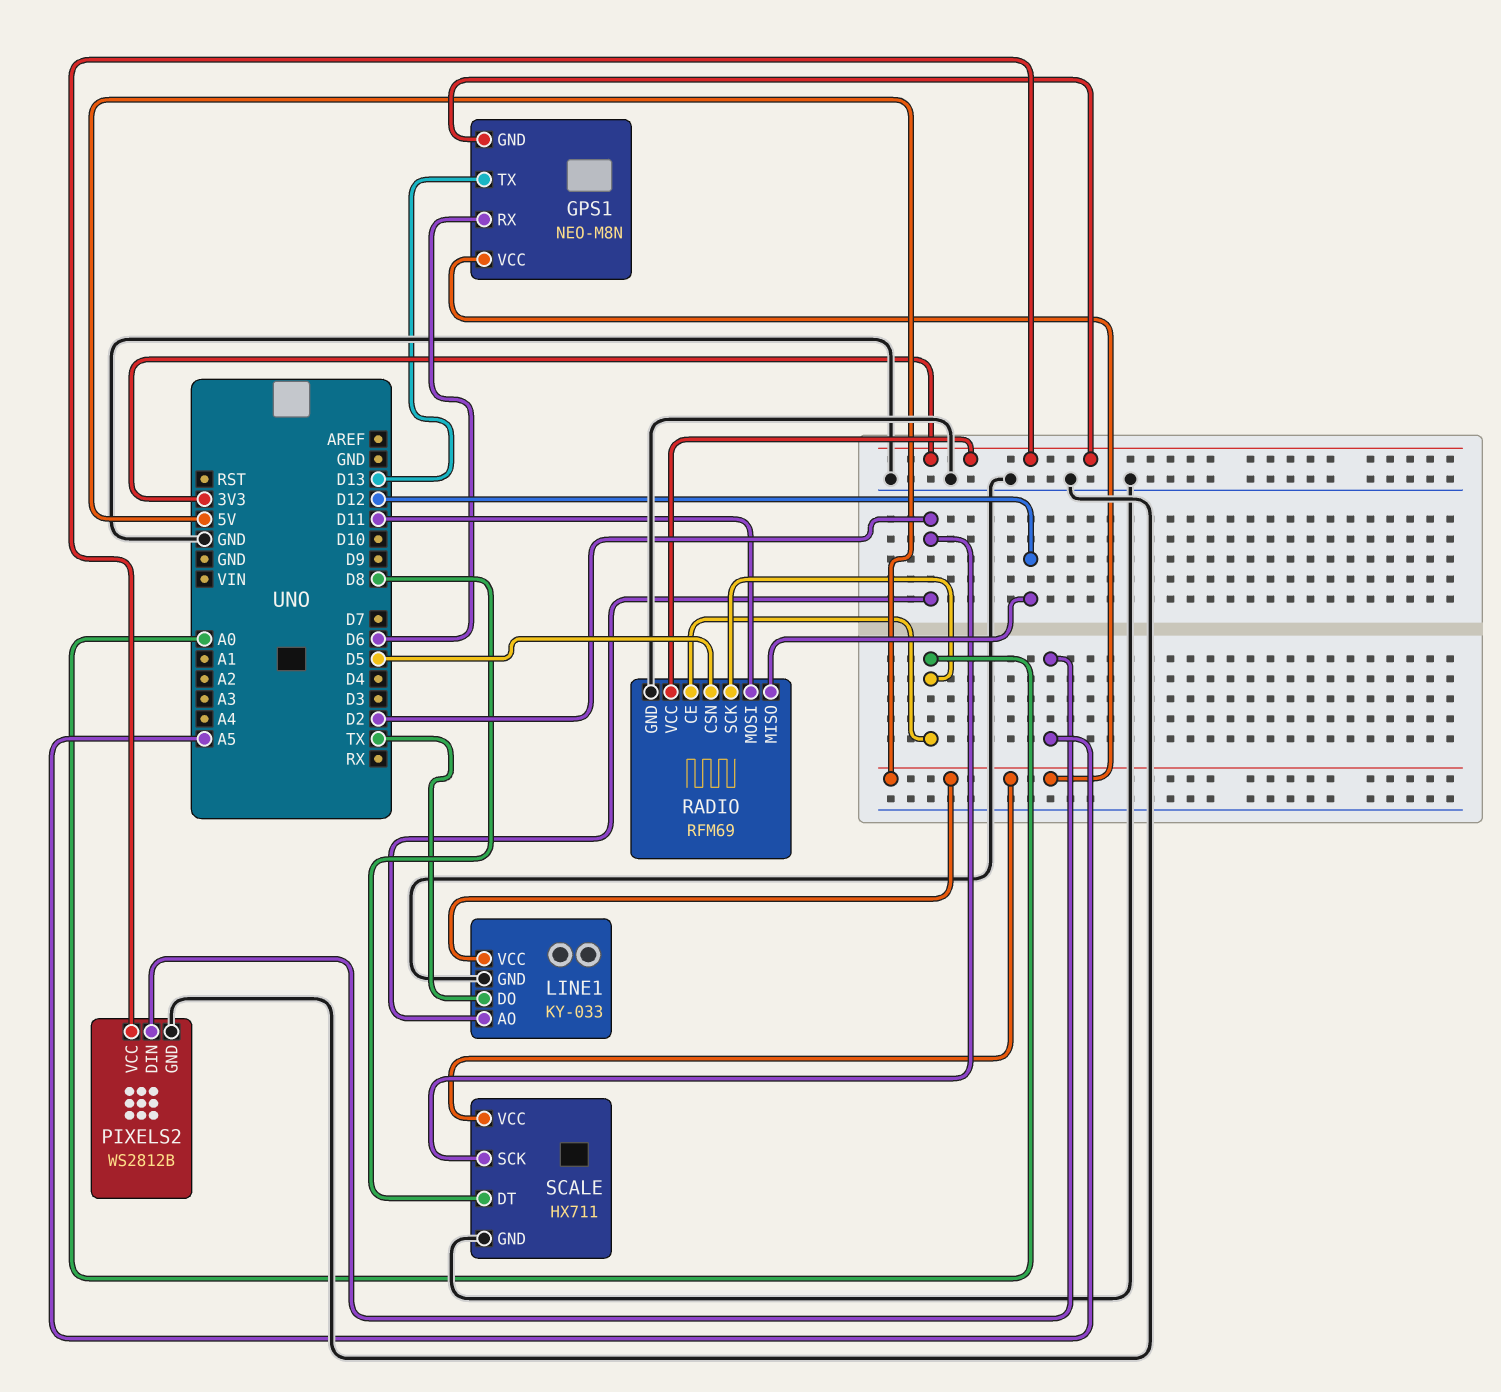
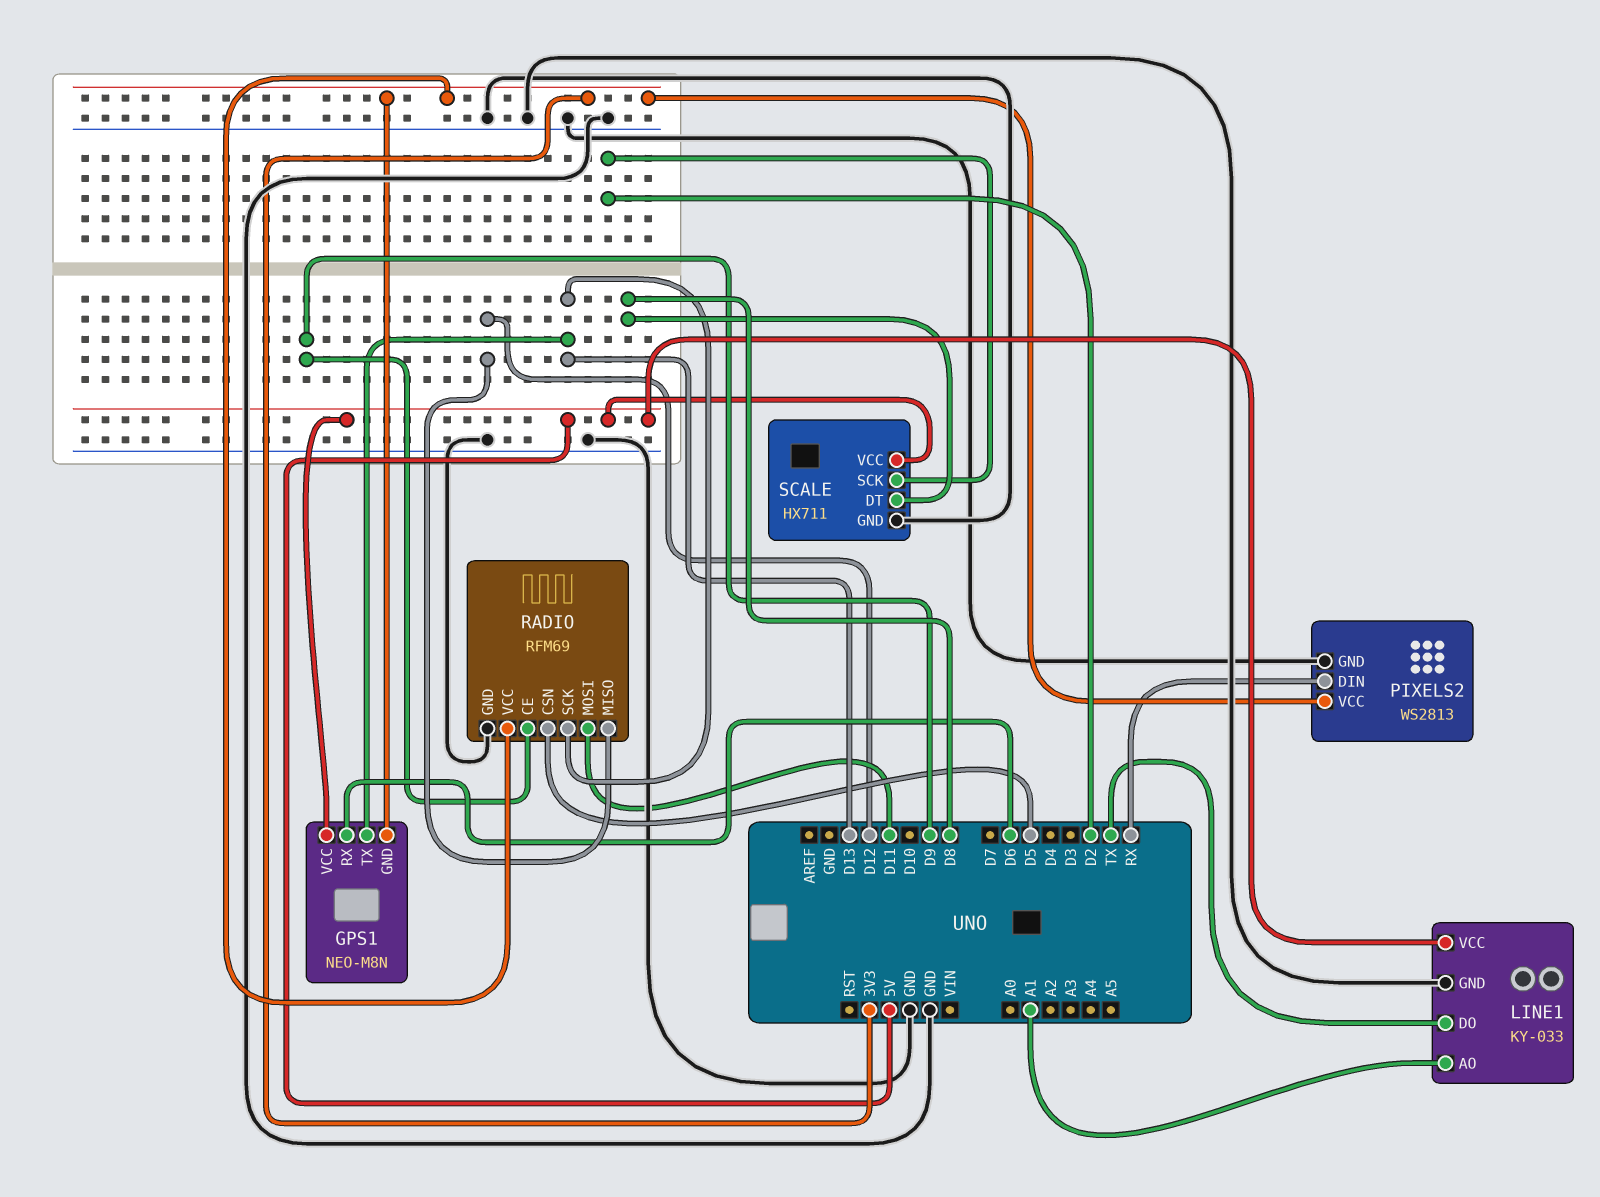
LINE1 pin AO: D2 -> A1
PIXELS2: WS2812B -> WS2813
PIXELS2 pin DIN: A5 -> RX
RADIO pin CE: A0 -> D9
RADIO pin SCK: A0 -> D13

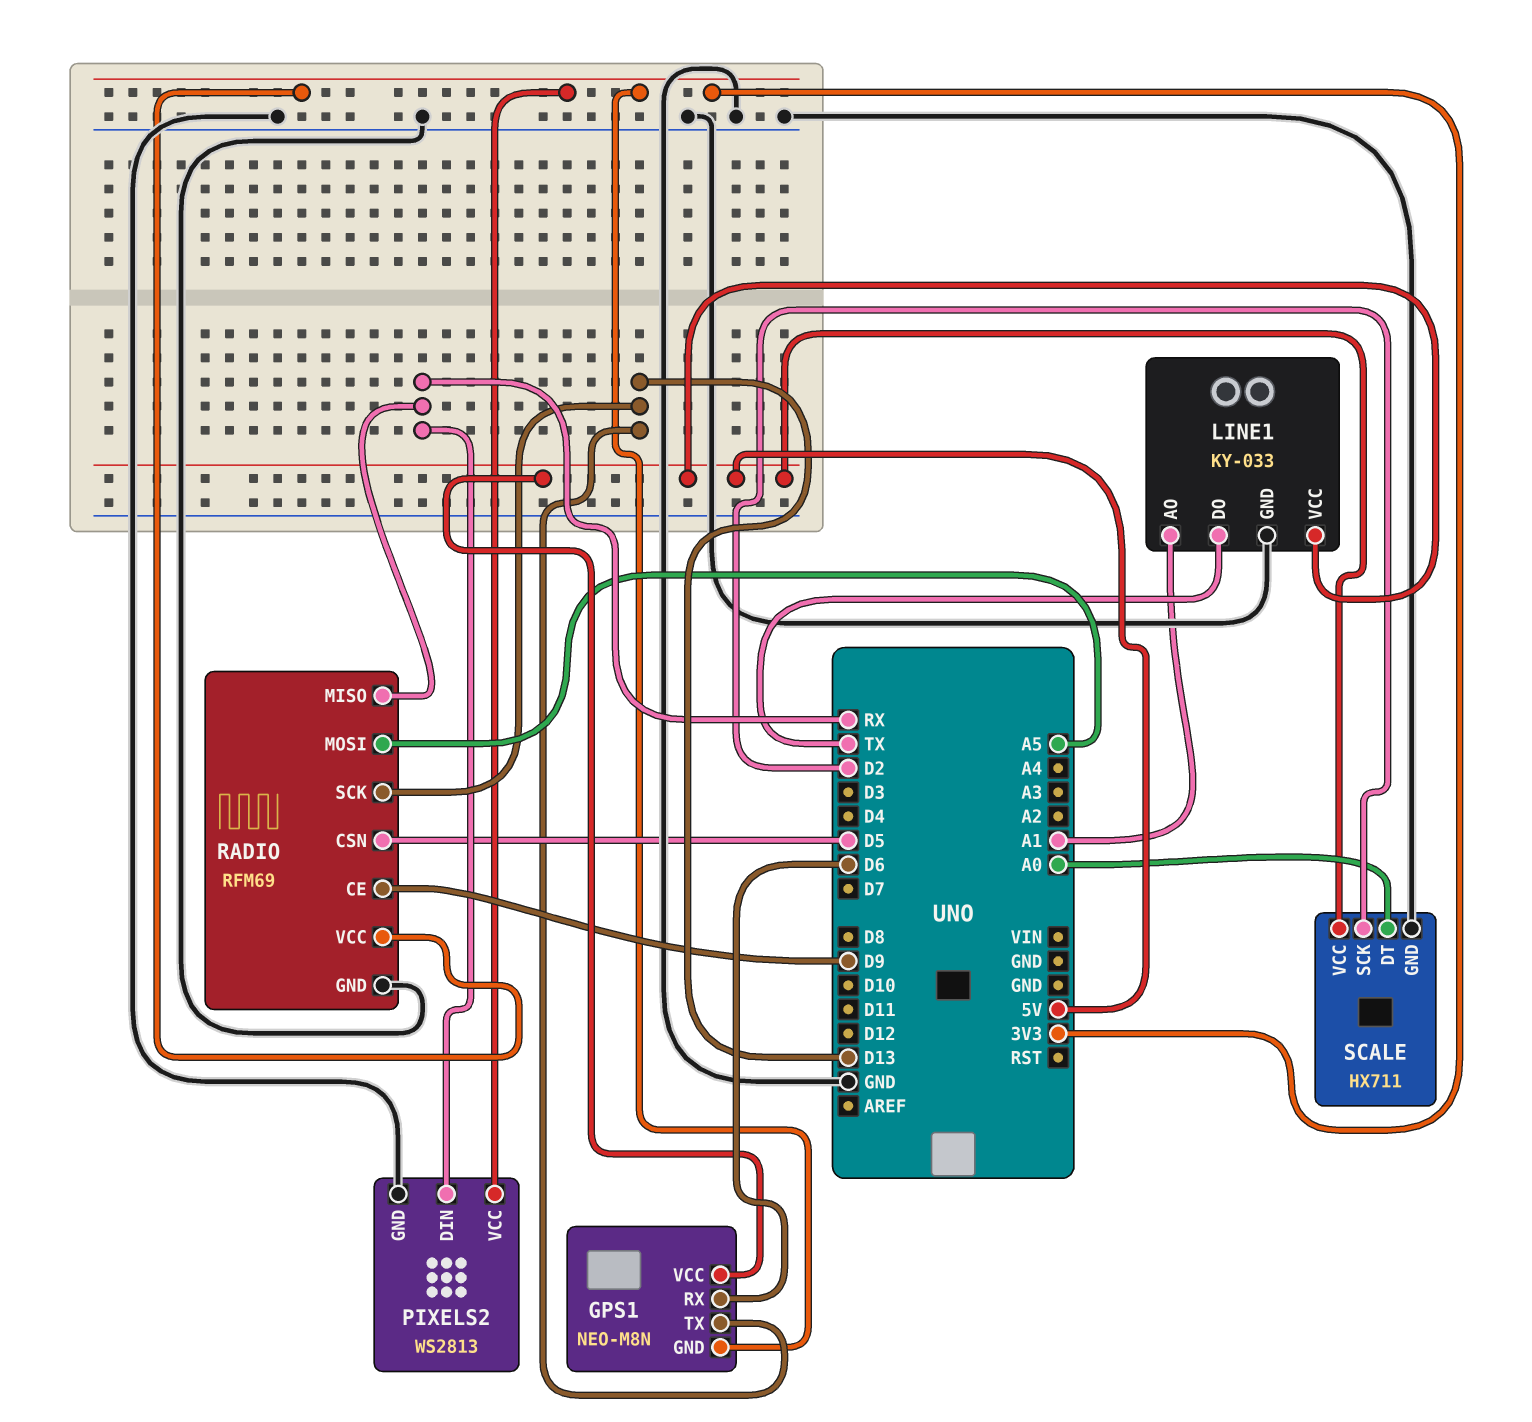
RADIO pin MISO: D12 -> RX
RADIO pin MOSI: D11 -> A5
SCALE pin DT: D8 -> A0

